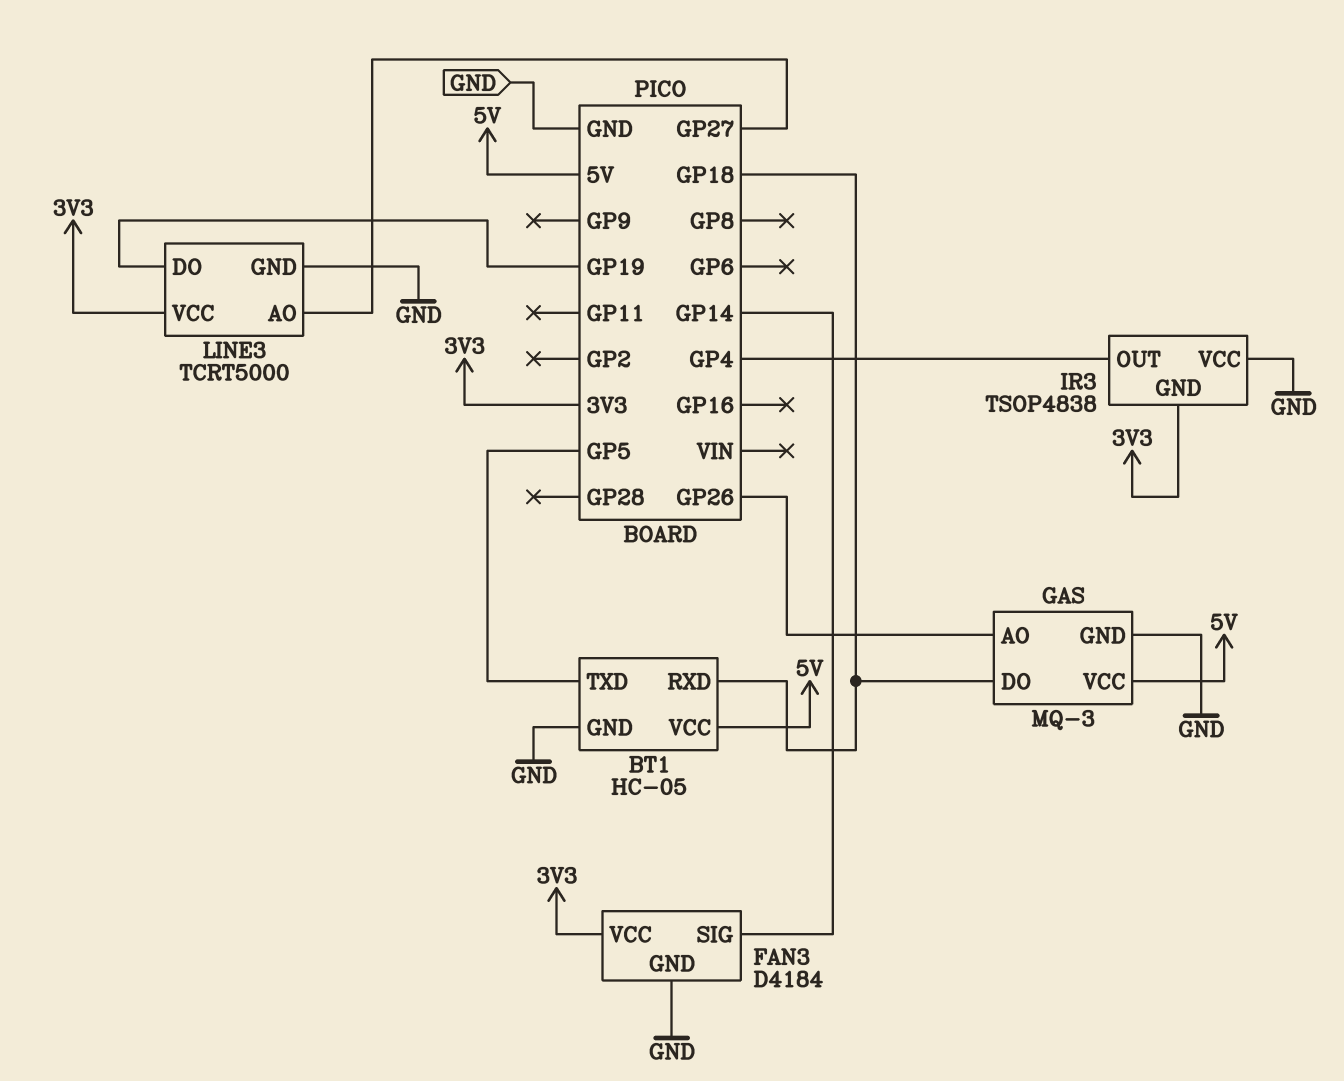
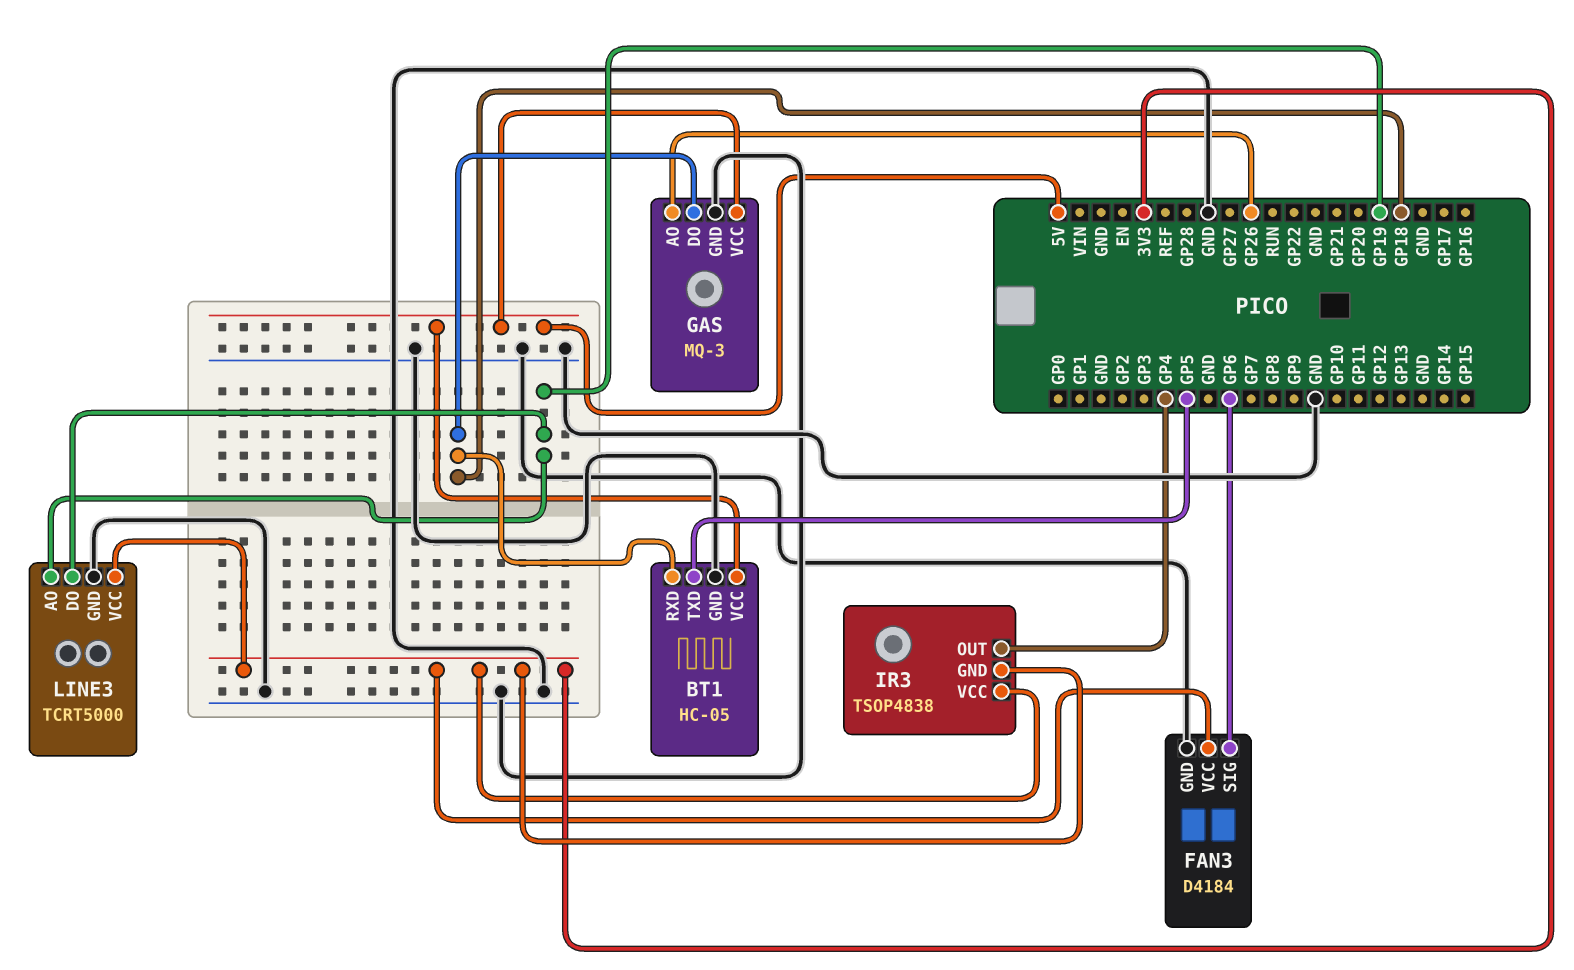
FAN3 pin SIG: GP14 -> GP6
IR3 pin VCC: GND -> 3V3
LINE3 pin AO: GP27 -> GP19

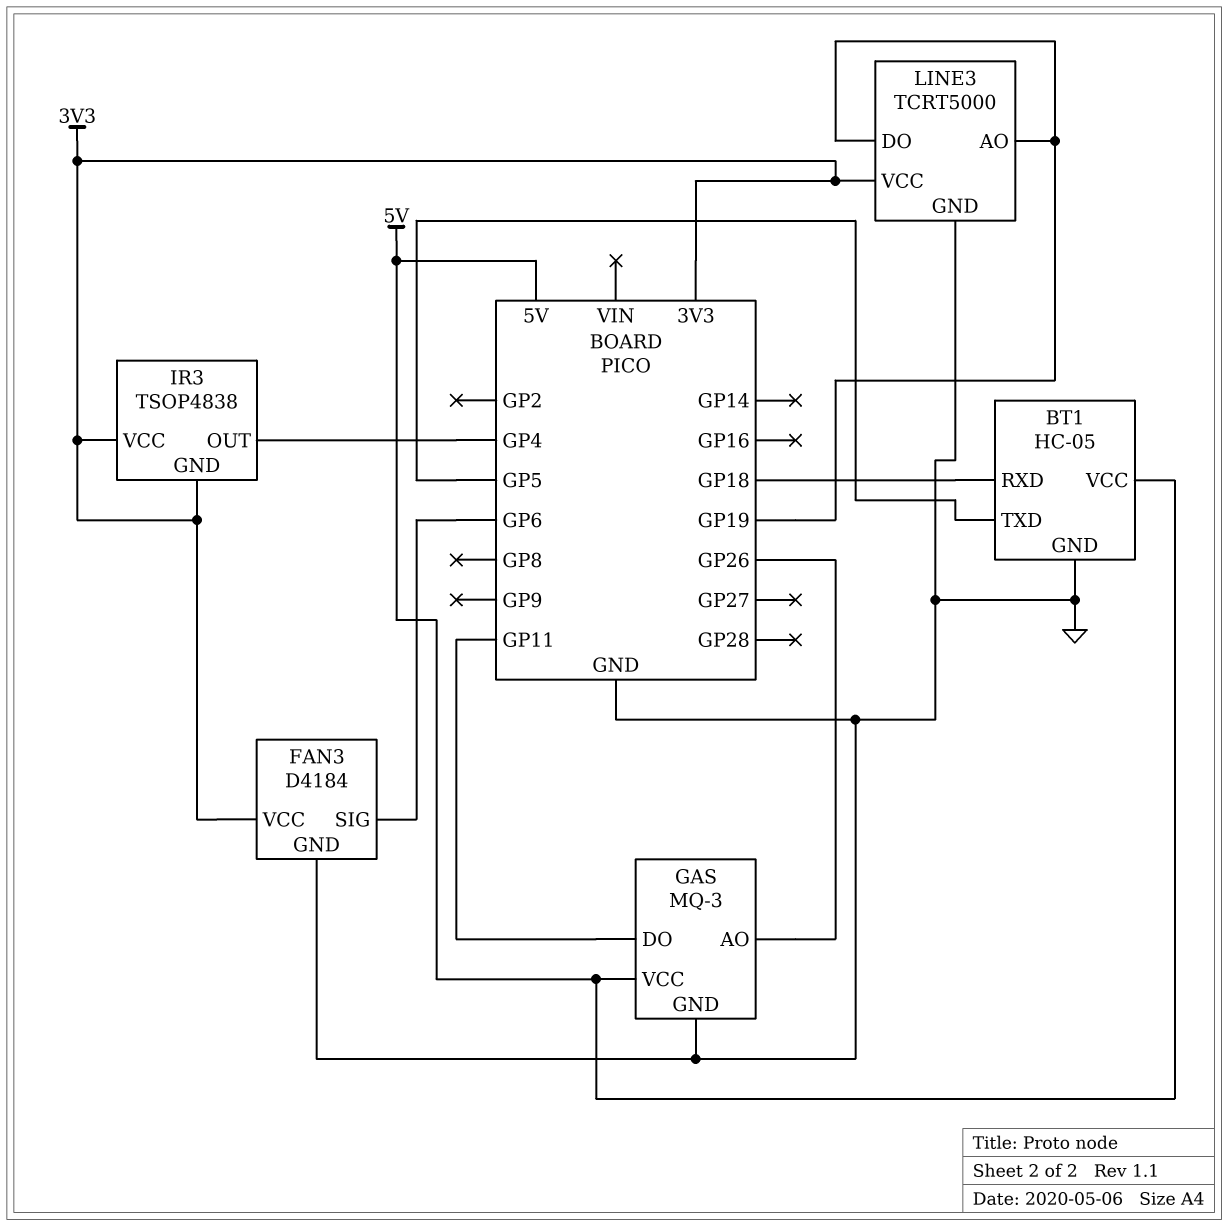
GAS pin DO: GP18 -> GP11

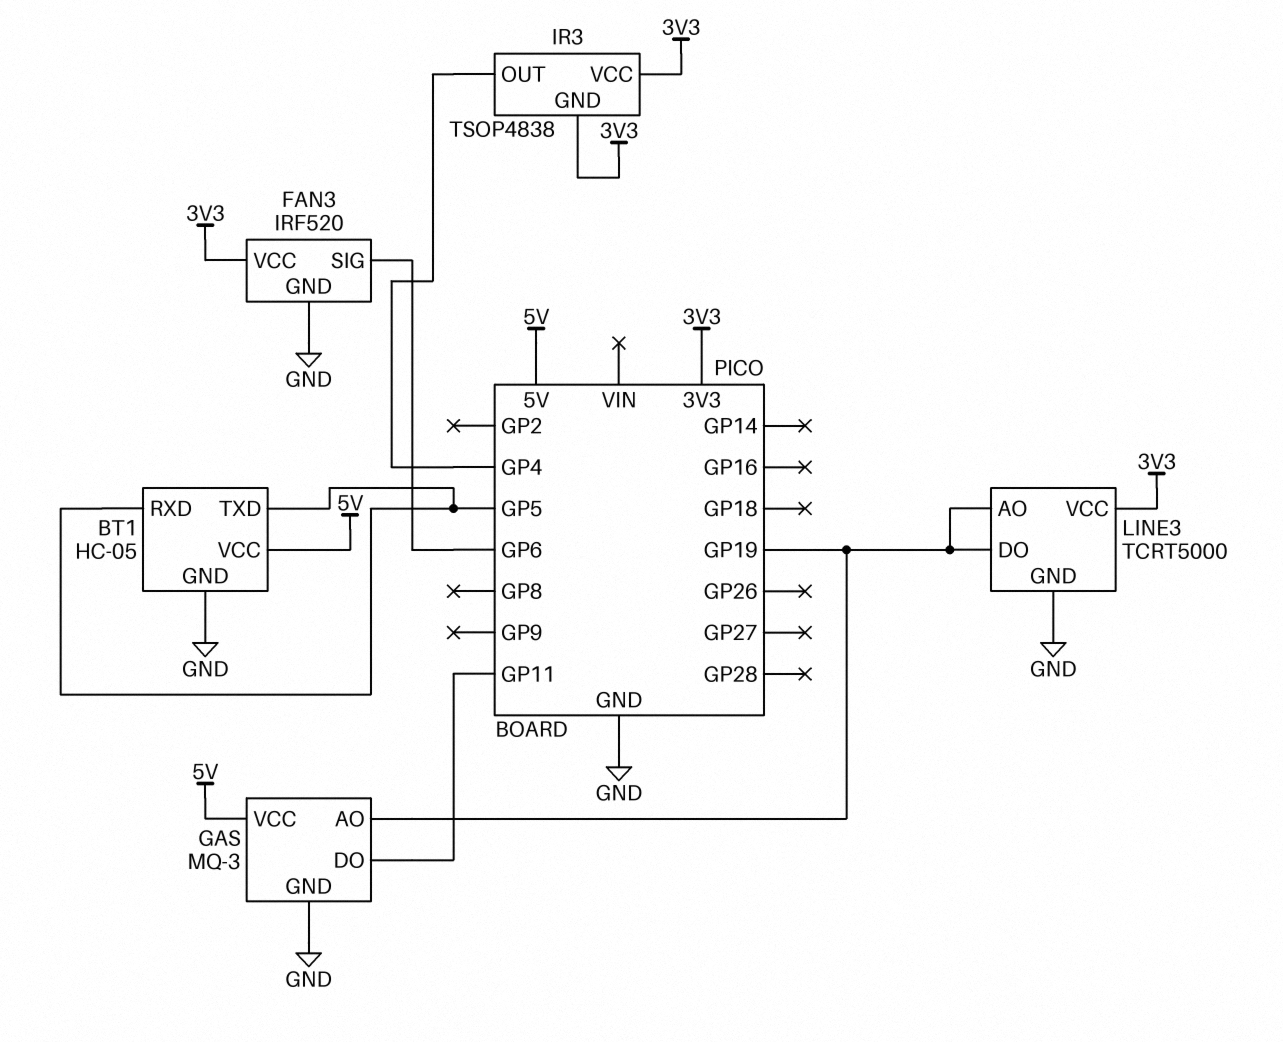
BT1 pin RXD: GP18 -> GP5
FAN3: D4184 -> IRF520
GAS pin AO: GP26 -> GP19

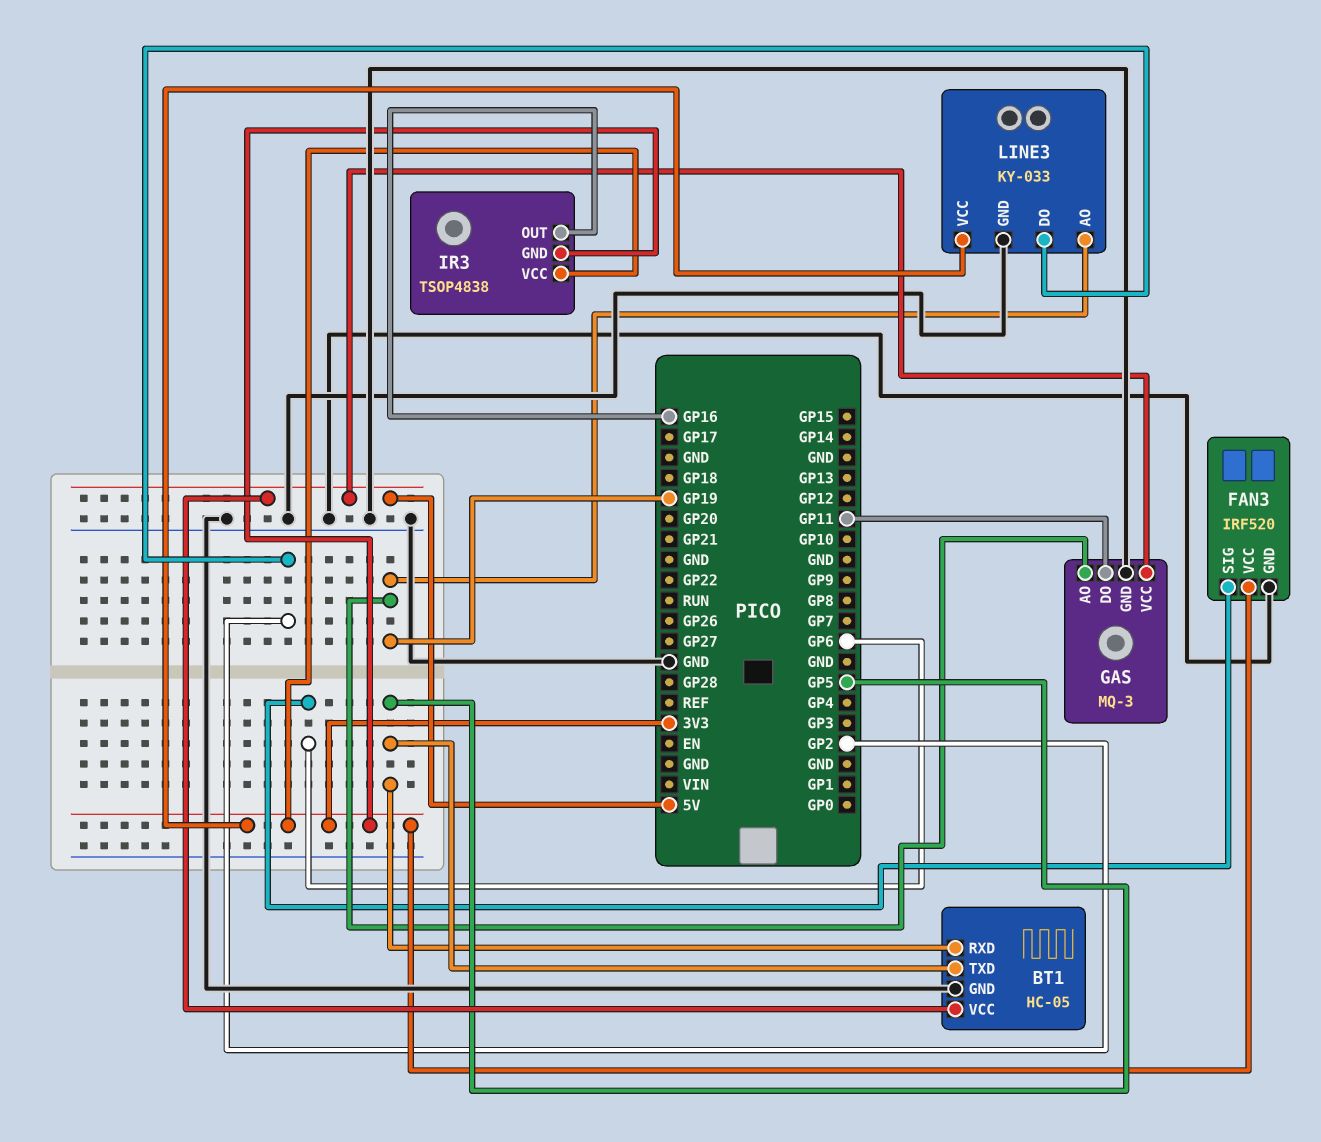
IR3 pin OUT: GP4 -> GP16
LINE3: TCRT5000 -> KY-033
LINE3 pin DO: GP19 -> GP2

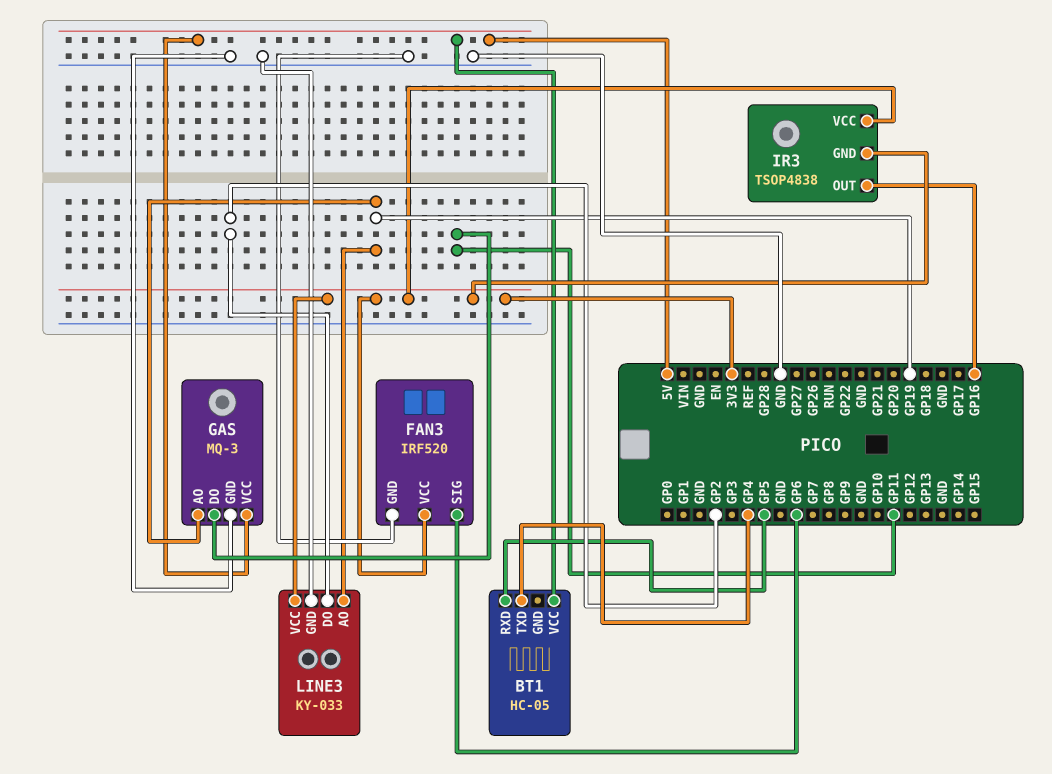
BT1 pin GND: GND -> none
BT1 pin TXD: GP5 -> GP4

